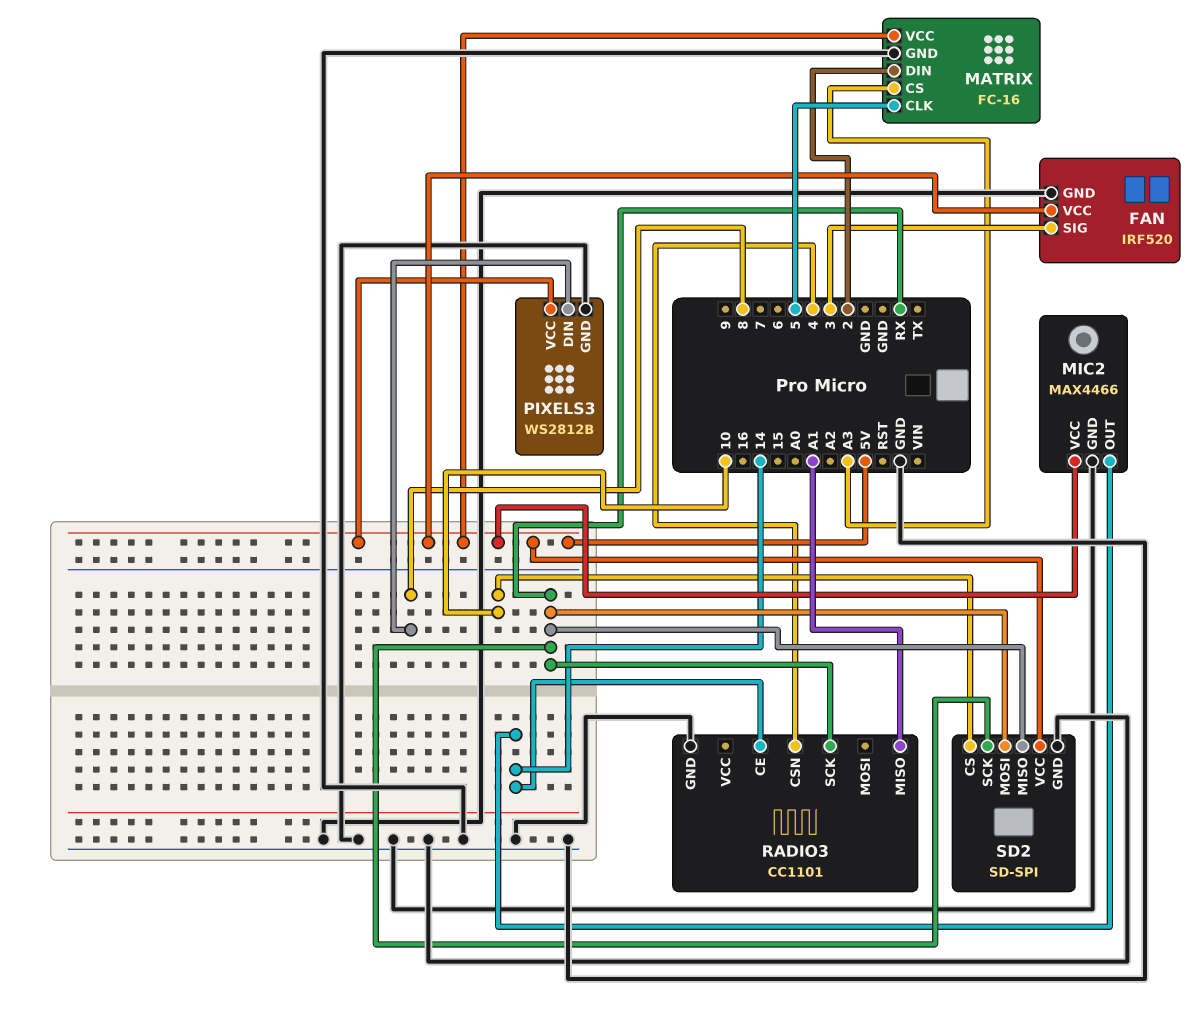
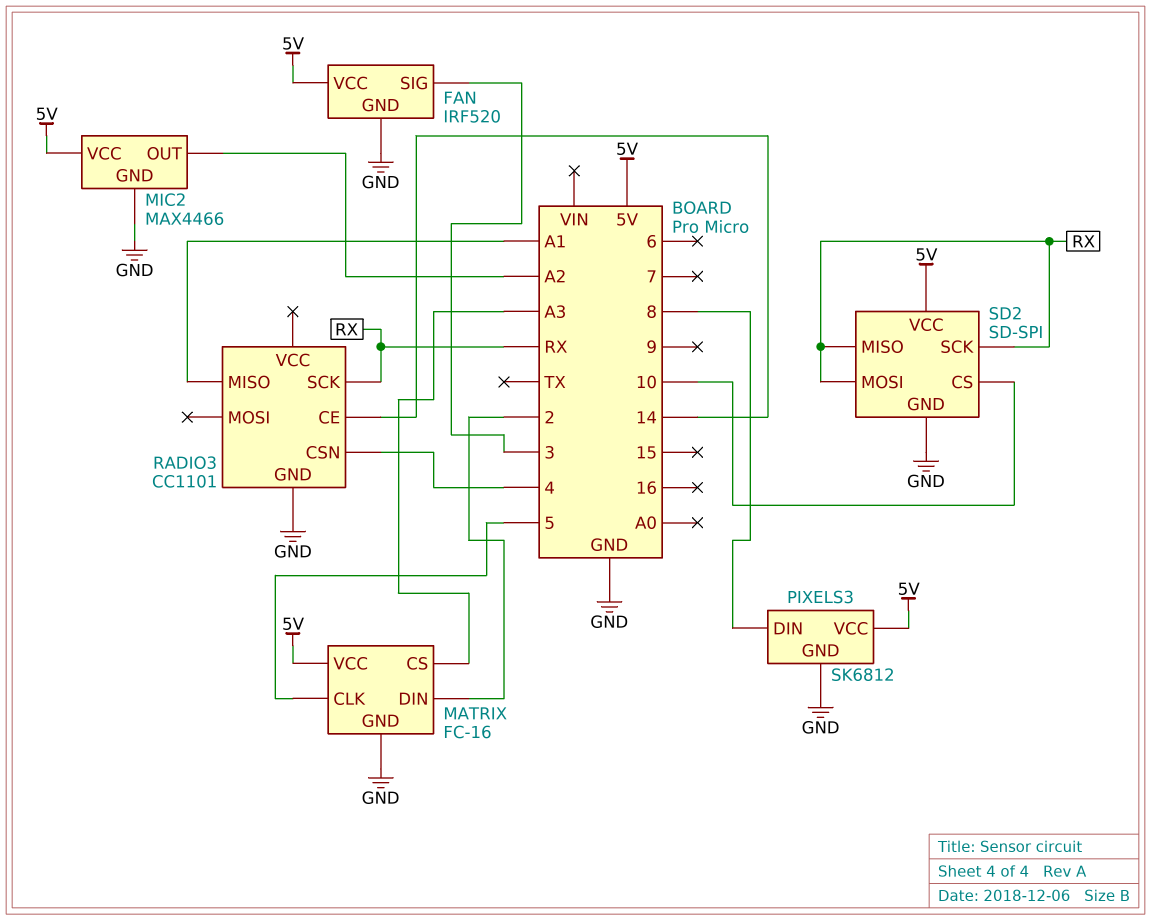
MIC2 pin OUT: 14 -> A2
PIXELS3: WS2812B -> SK6812

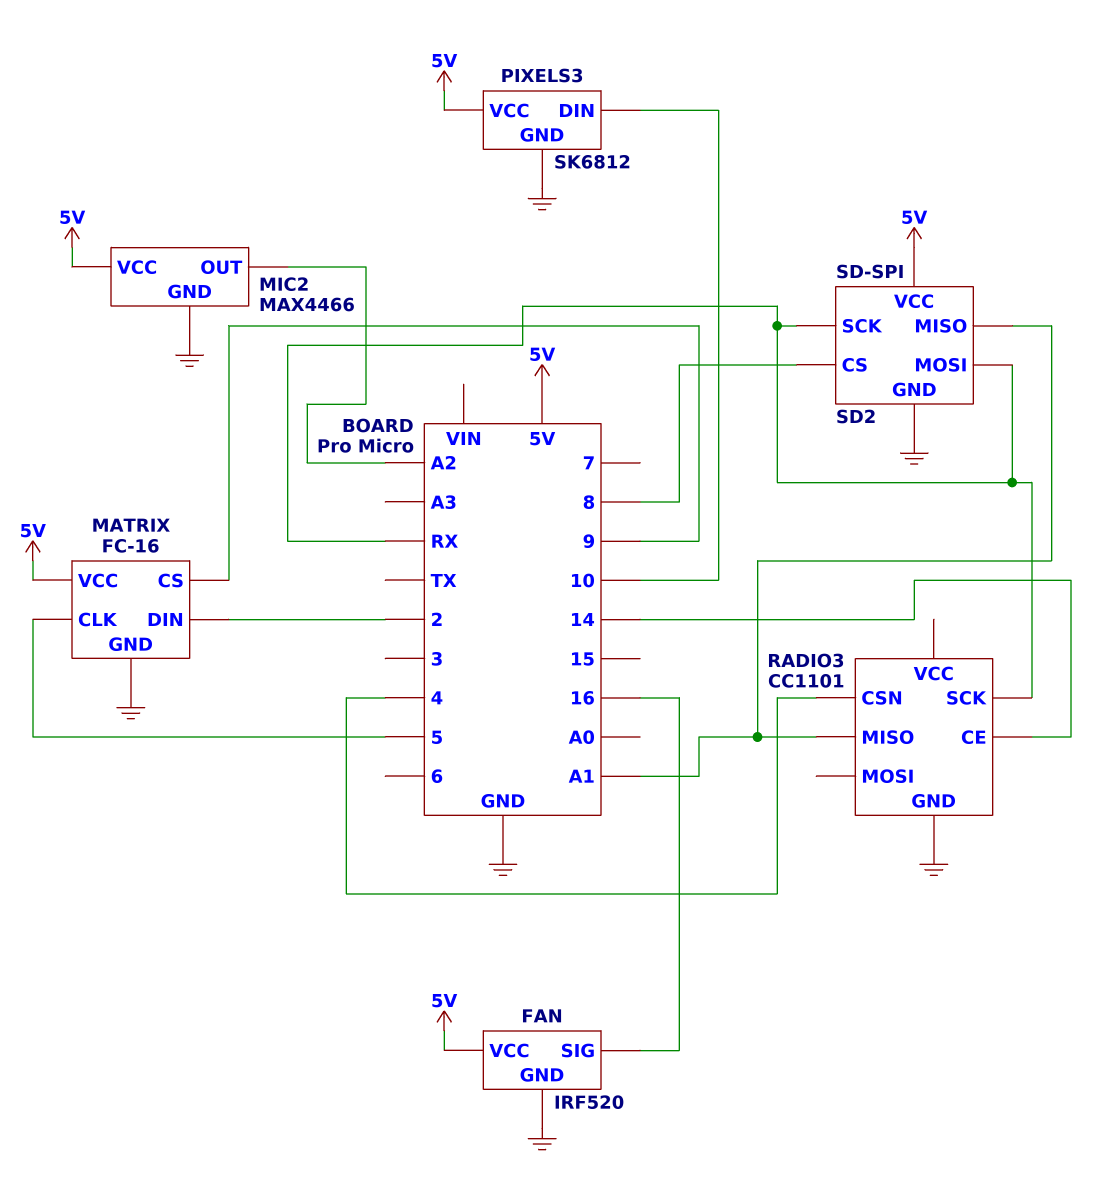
FAN pin SIG: 3 -> 16
MATRIX pin CS: A3 -> 9
PIXELS3 pin DIN: 8 -> 10
SD2 pin CS: 10 -> 8
SD2 pin MISO: RX -> A1

